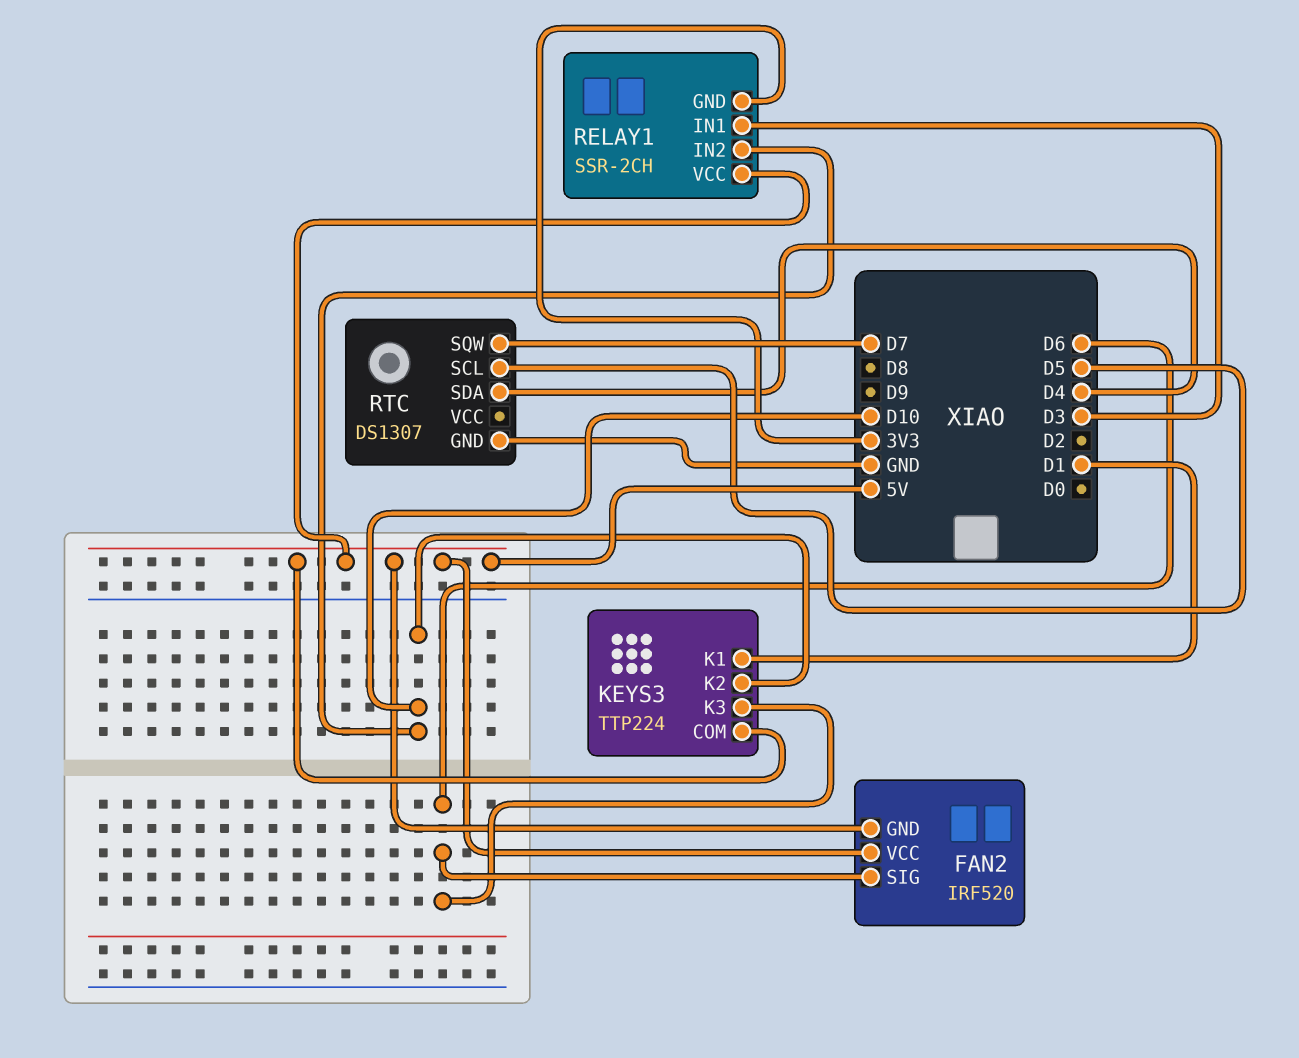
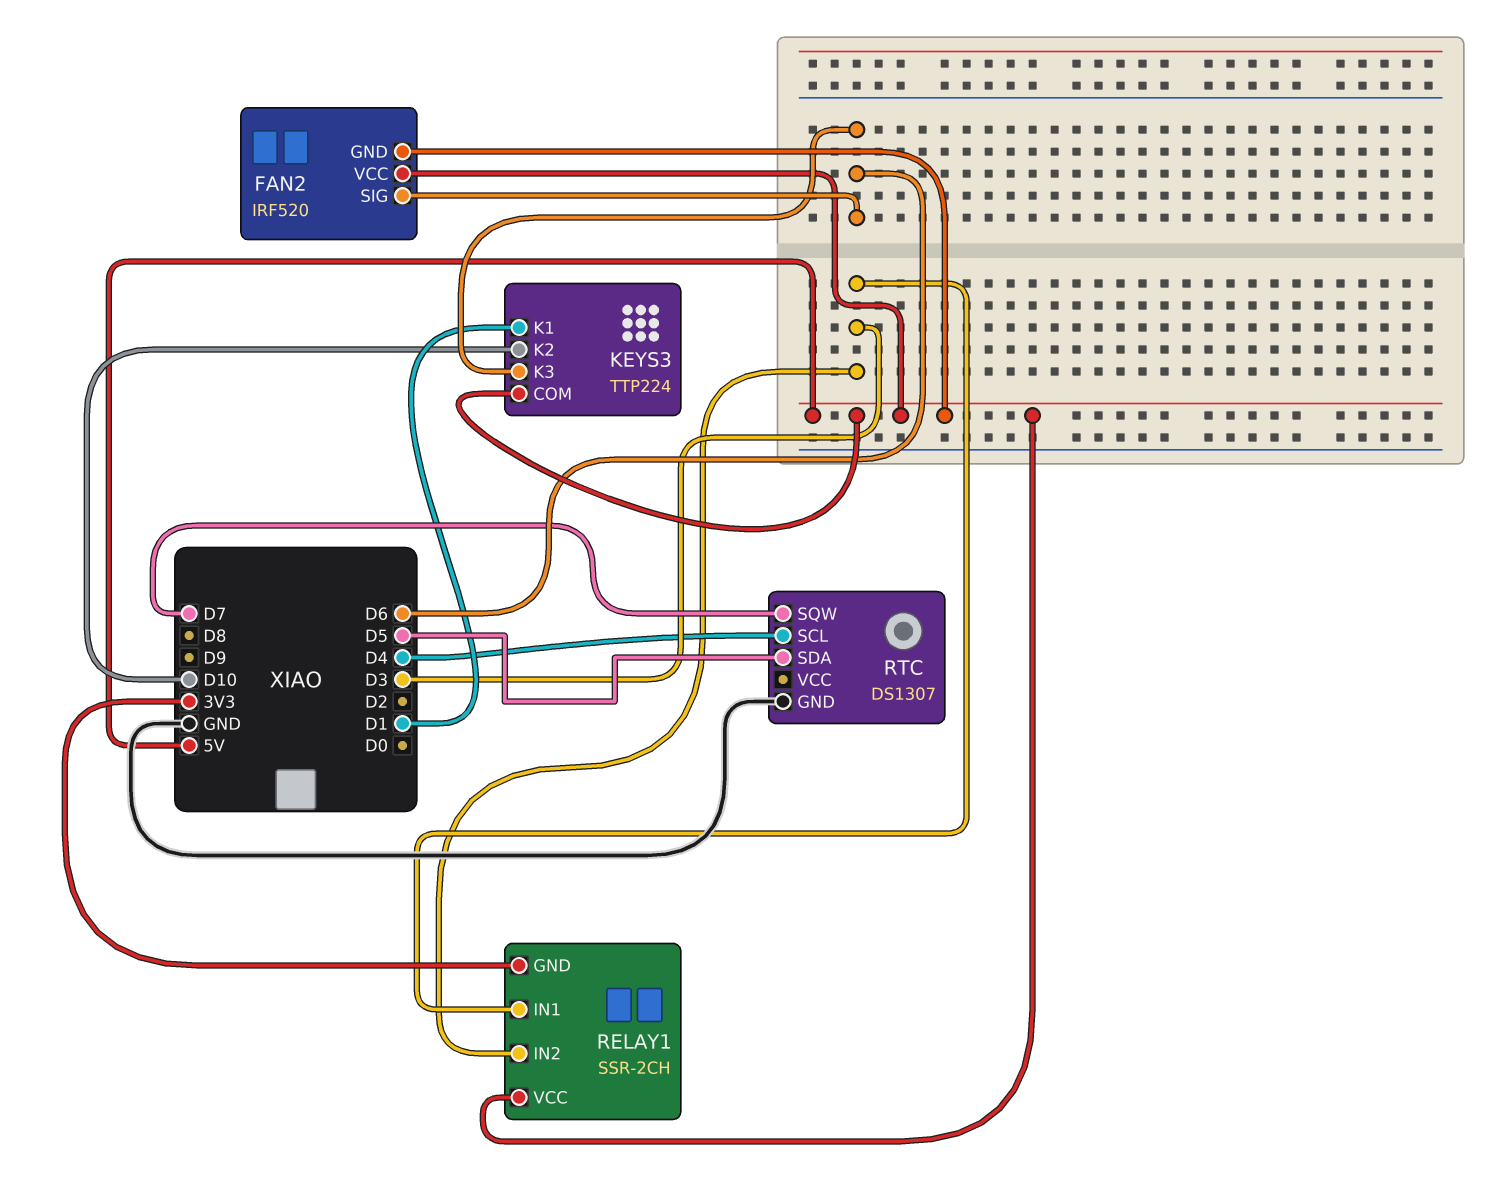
RELAY1 pin IN2: D10 -> D3
RTC pin SCL: D5 -> D4
RTC pin SDA: D4 -> D5

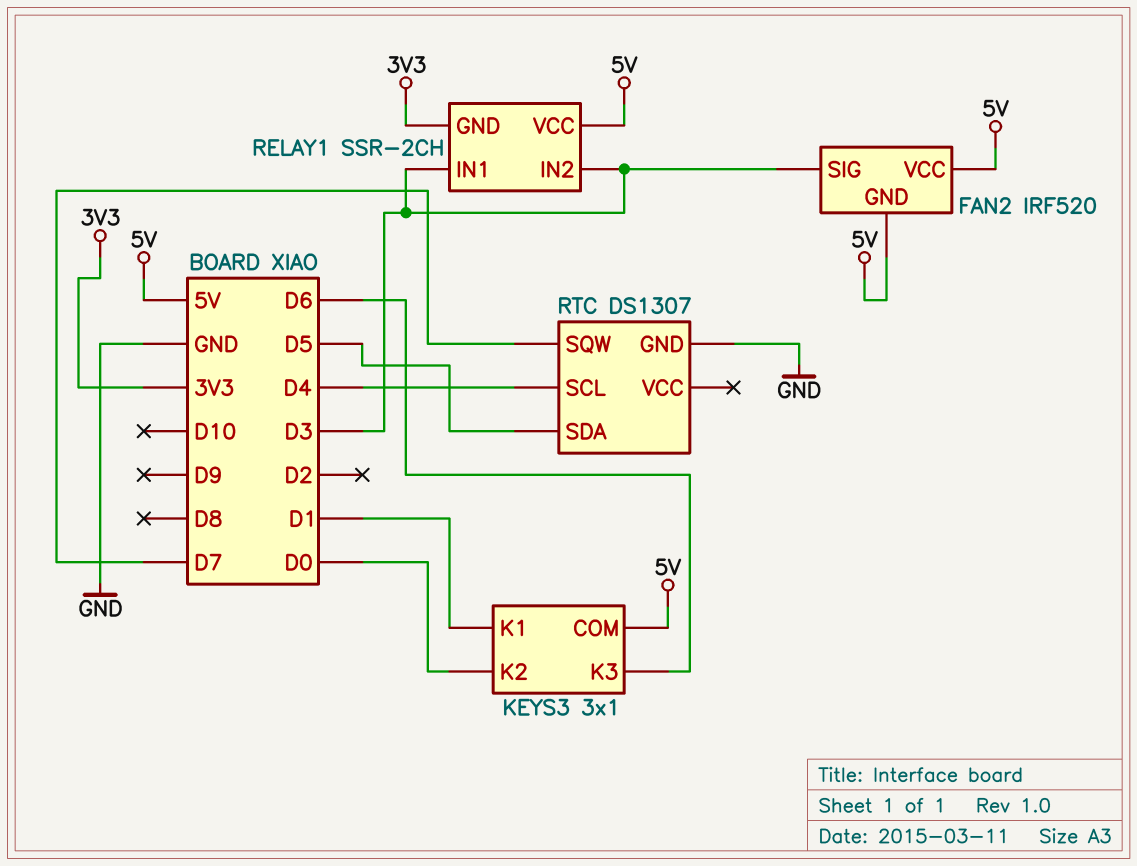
FAN2 pin SIG: D6 -> D3
KEYS3: TTP224 -> 3x1
KEYS3 pin K2: D10 -> D0

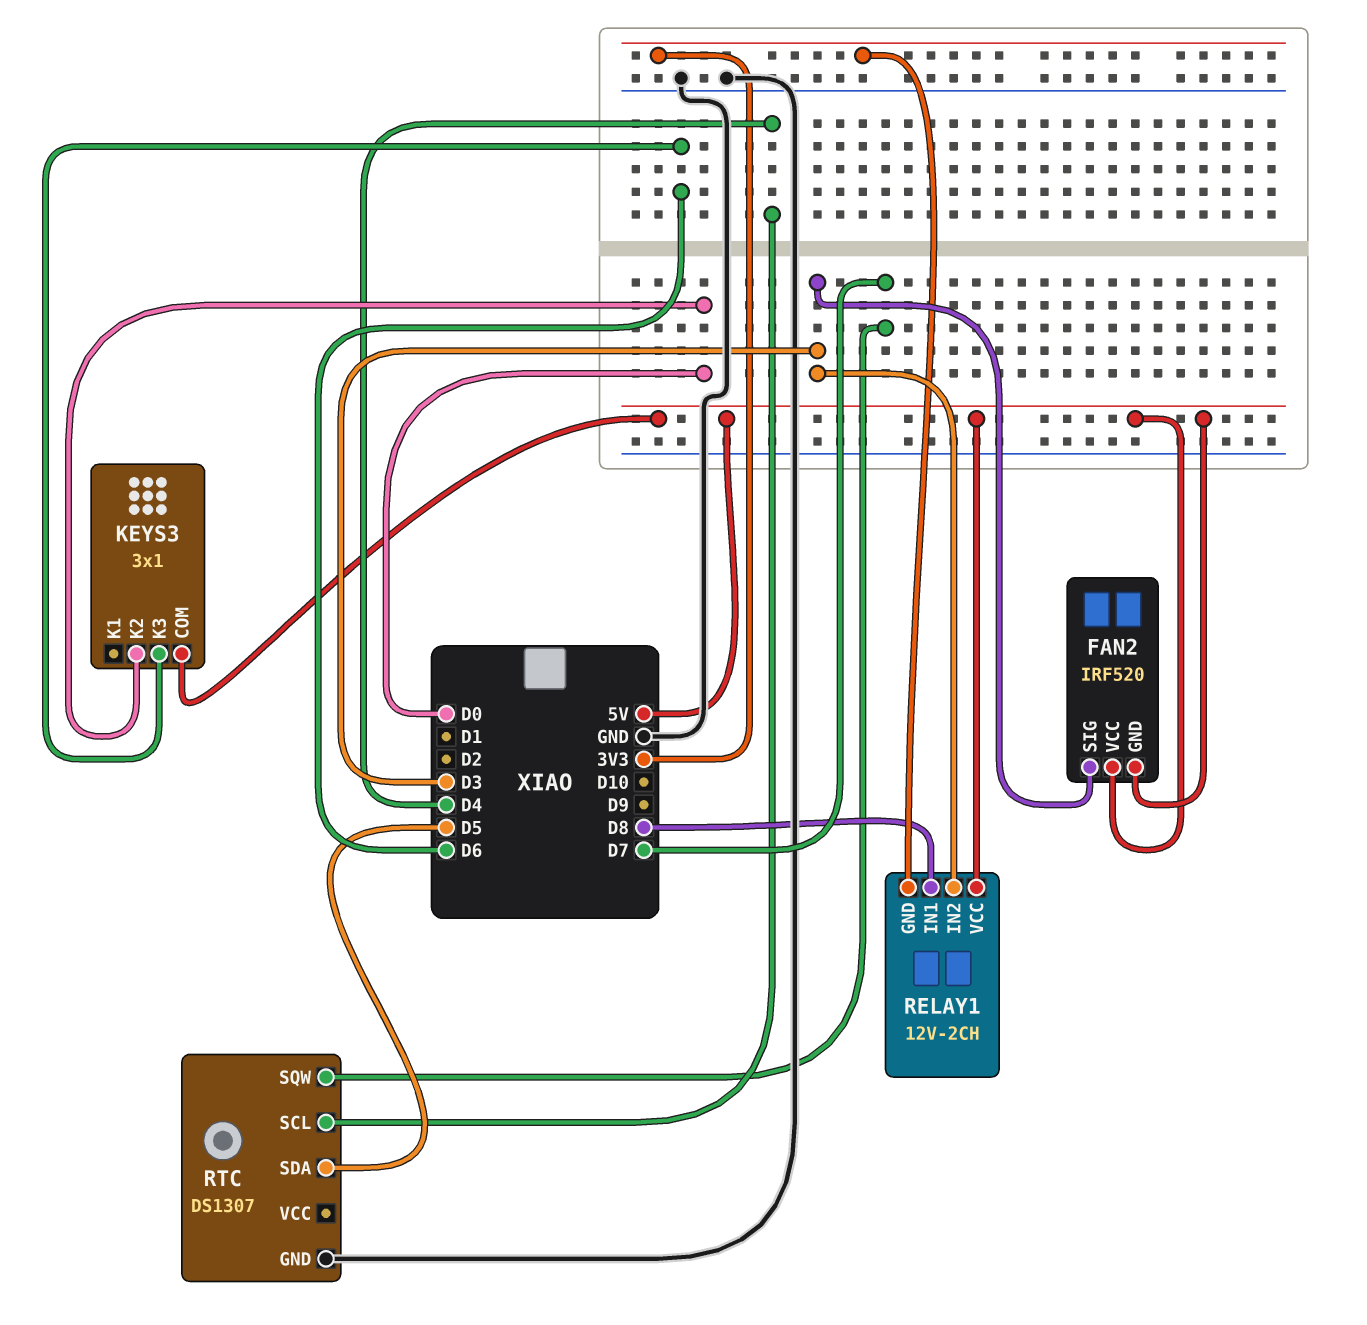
KEYS3 pin K1: D1 -> none
RELAY1: SSR-2CH -> 12V-2CH
RELAY1 pin IN1: D3 -> D8

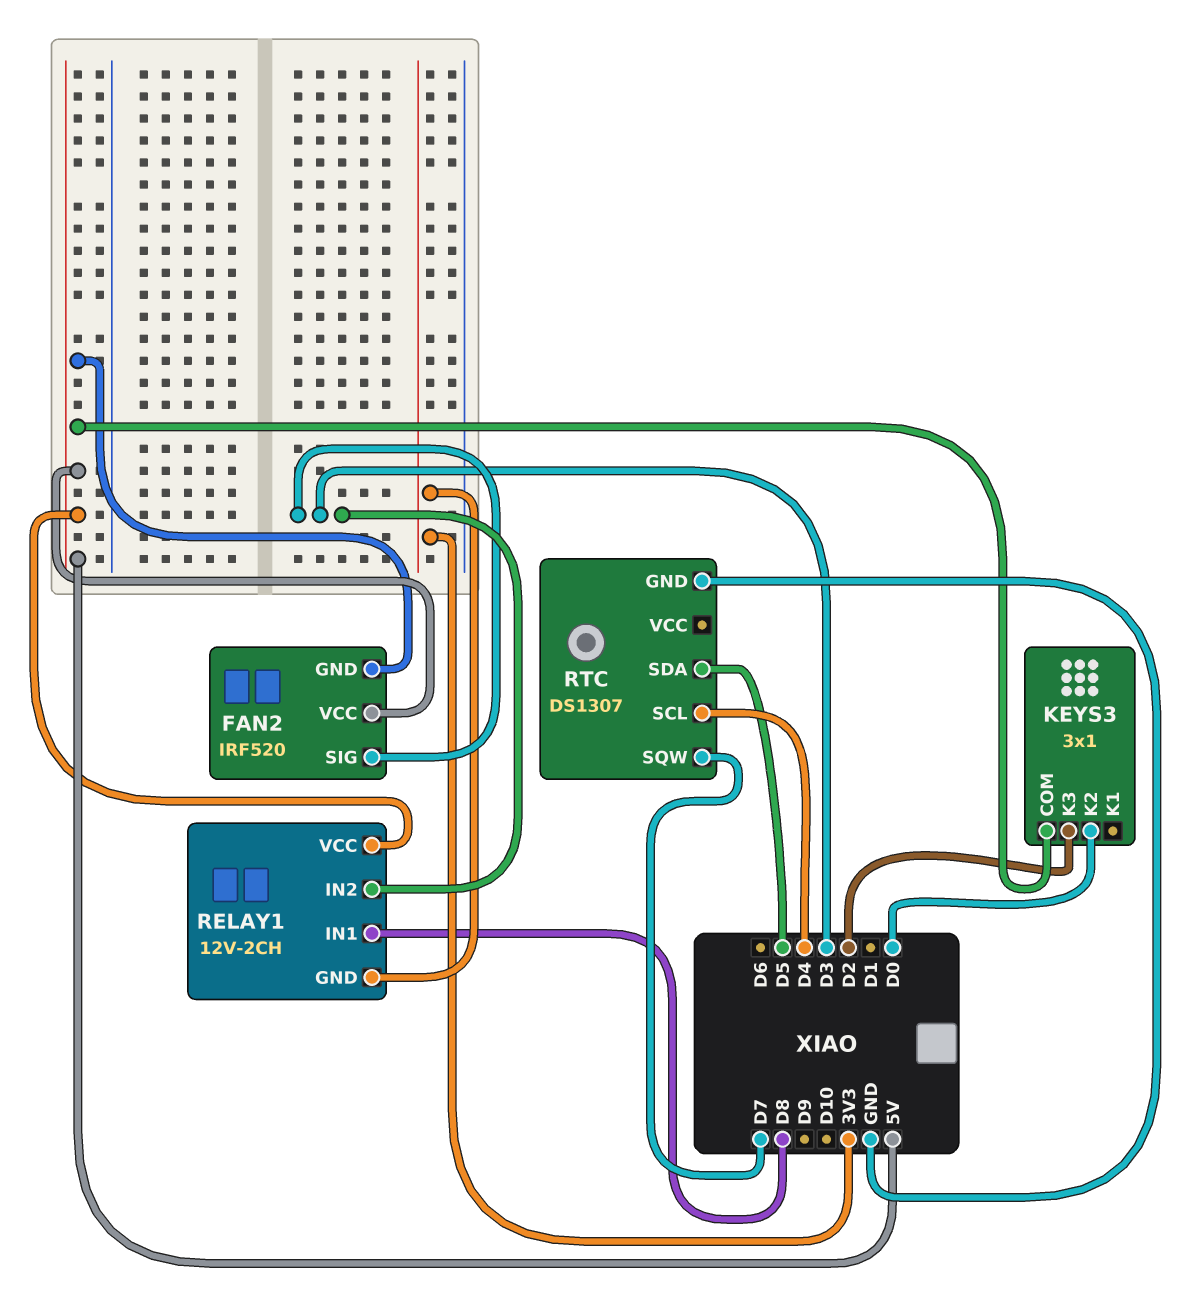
KEYS3 pin K3: D6 -> D2

